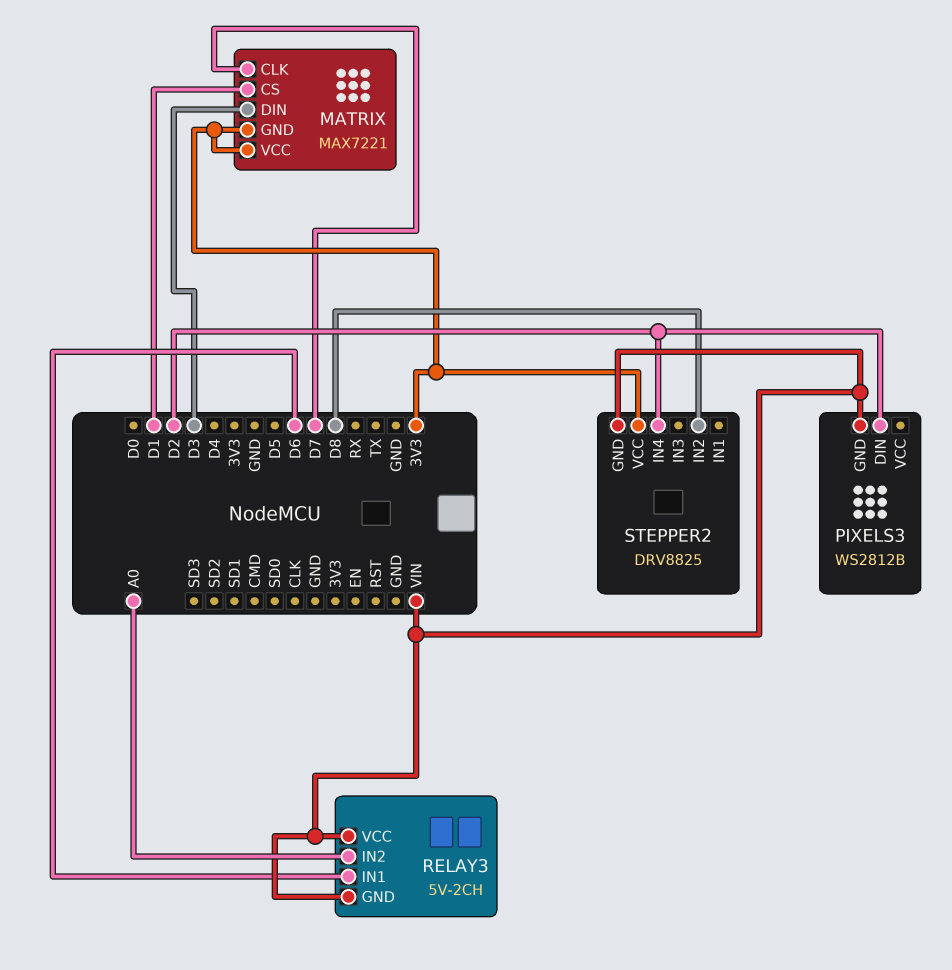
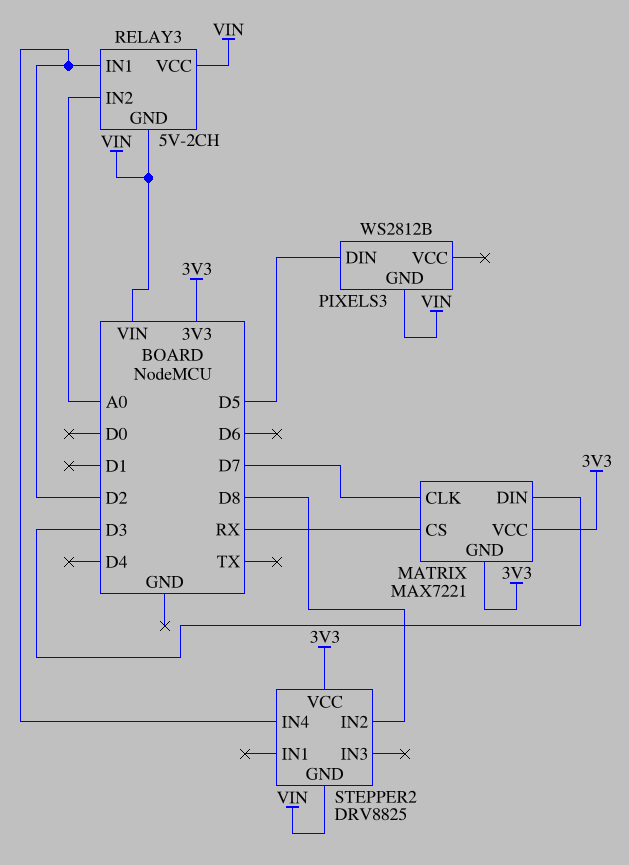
MATRIX pin CS: D1 -> RX
PIXELS3 pin DIN: D2 -> D5
RELAY3 pin IN1: D6 -> D2

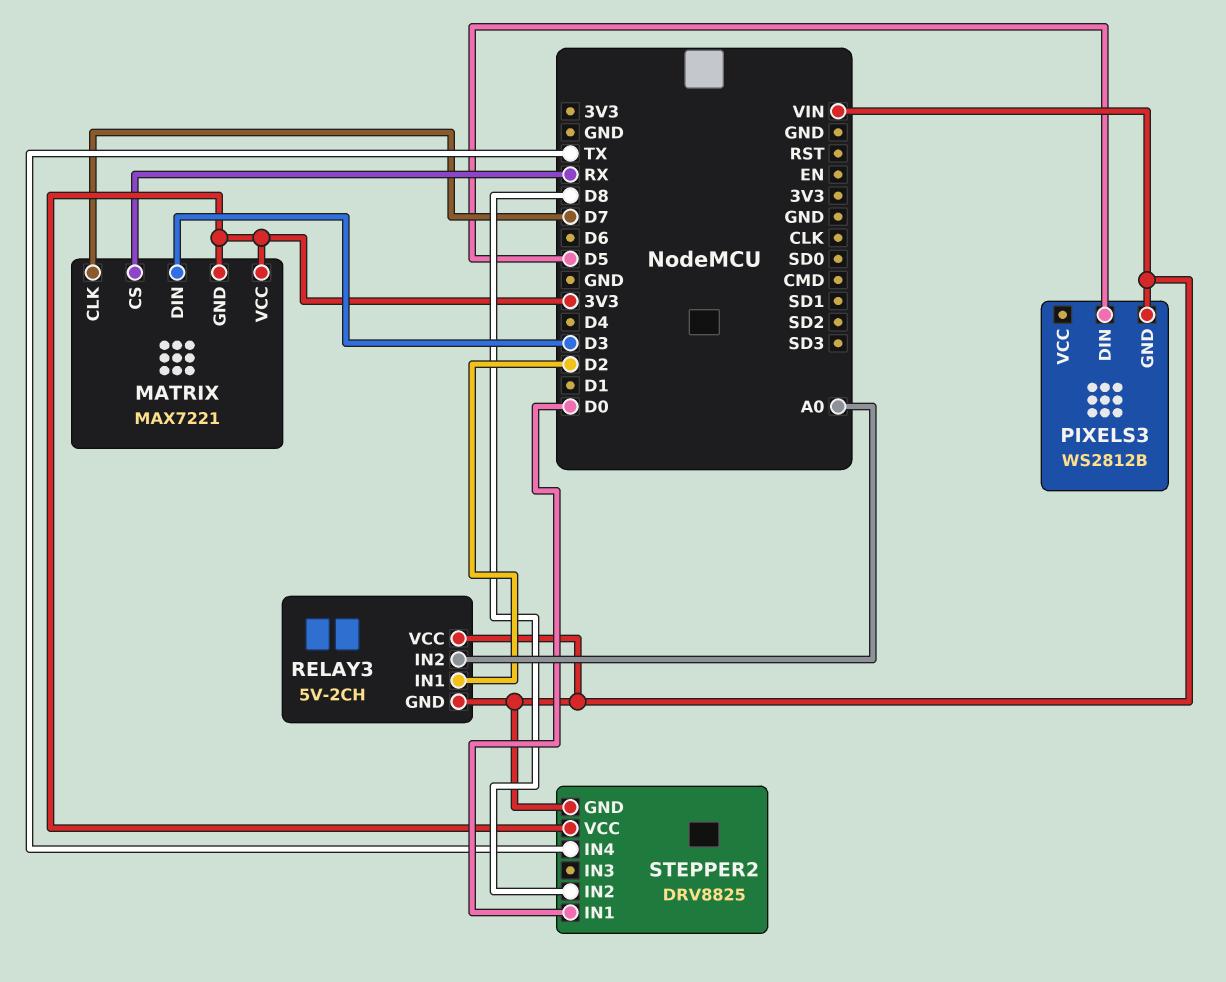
STEPPER2 pin IN1: none -> D0
STEPPER2 pin IN4: D2 -> TX

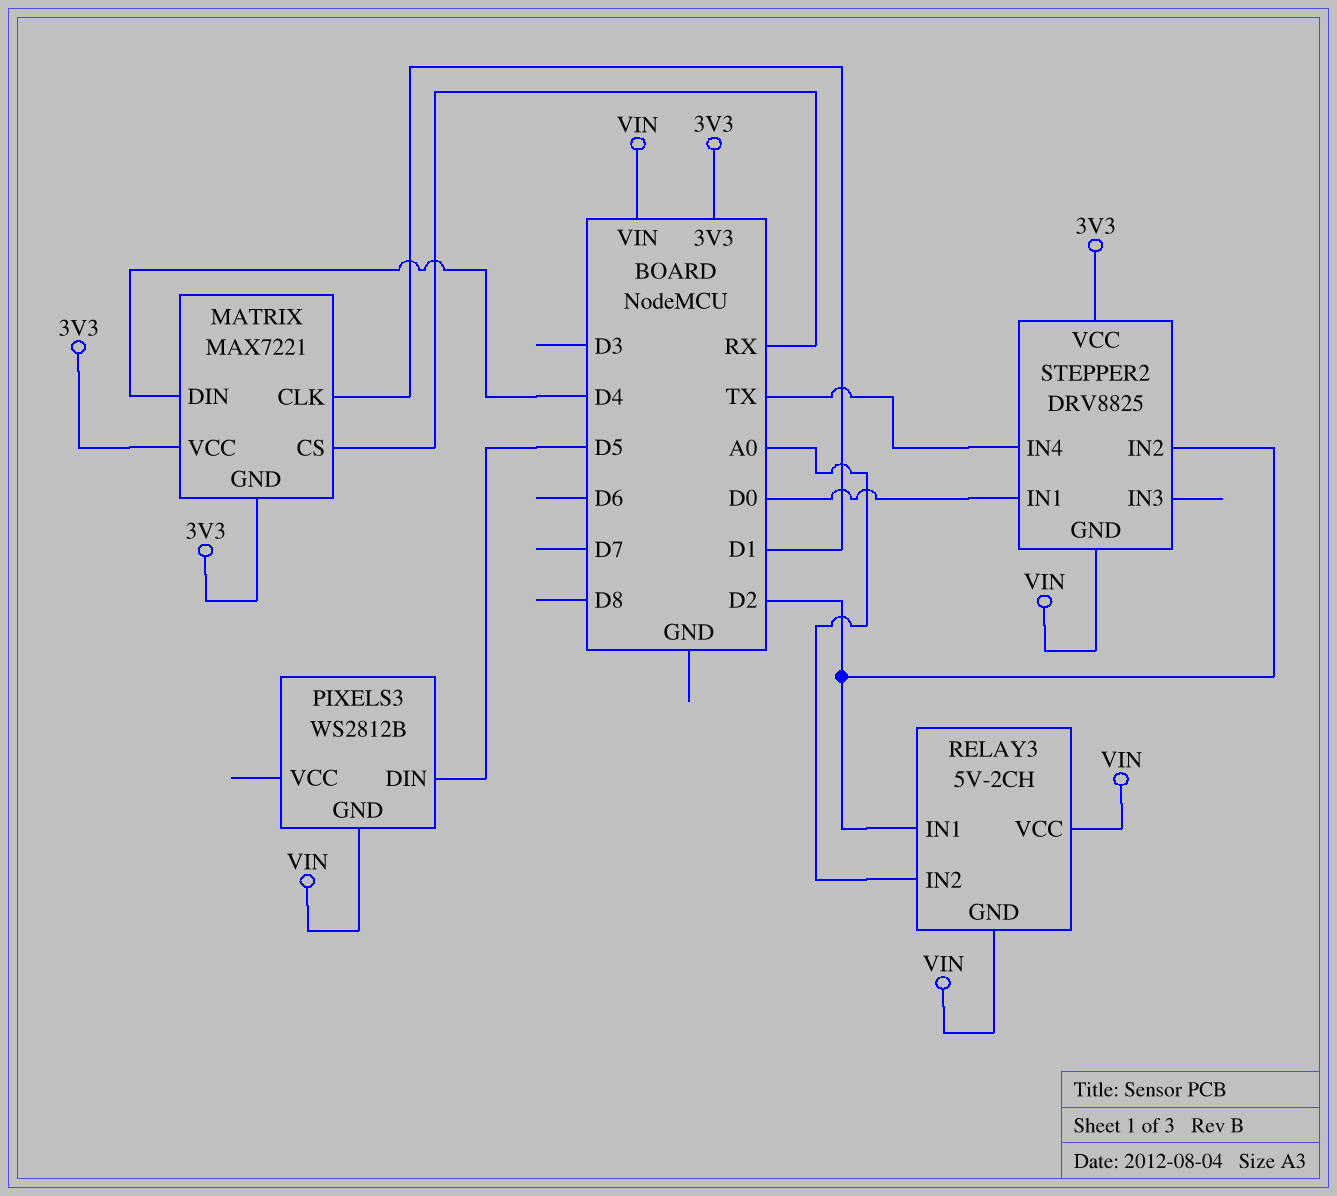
MATRIX pin CLK: D7 -> D1
MATRIX pin DIN: D3 -> D4
STEPPER2 pin IN2: D8 -> D2

